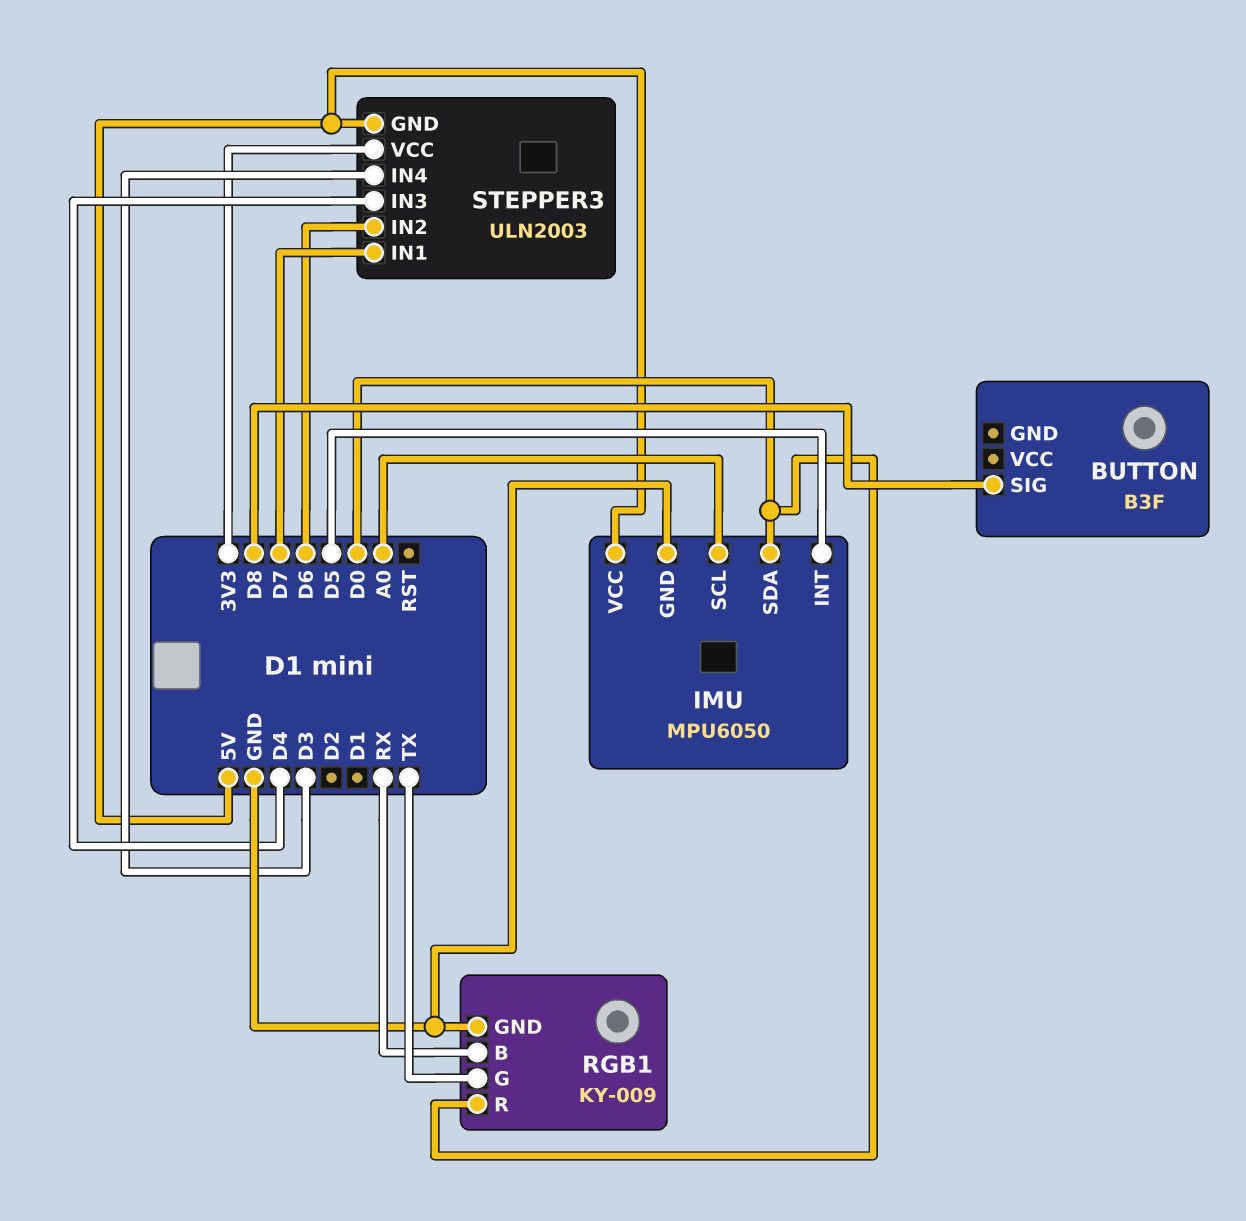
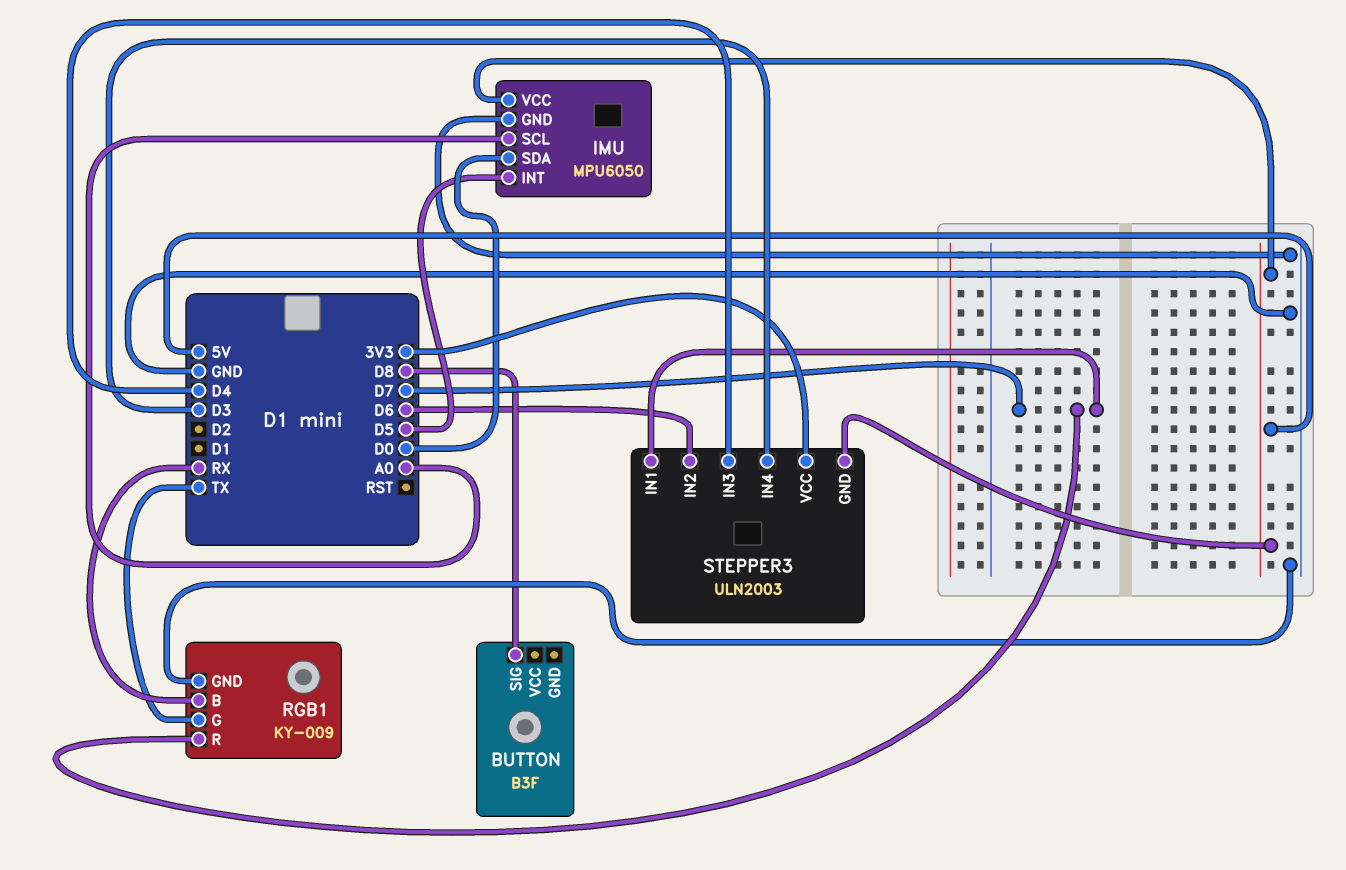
RGB1 pin R: D0 -> D7

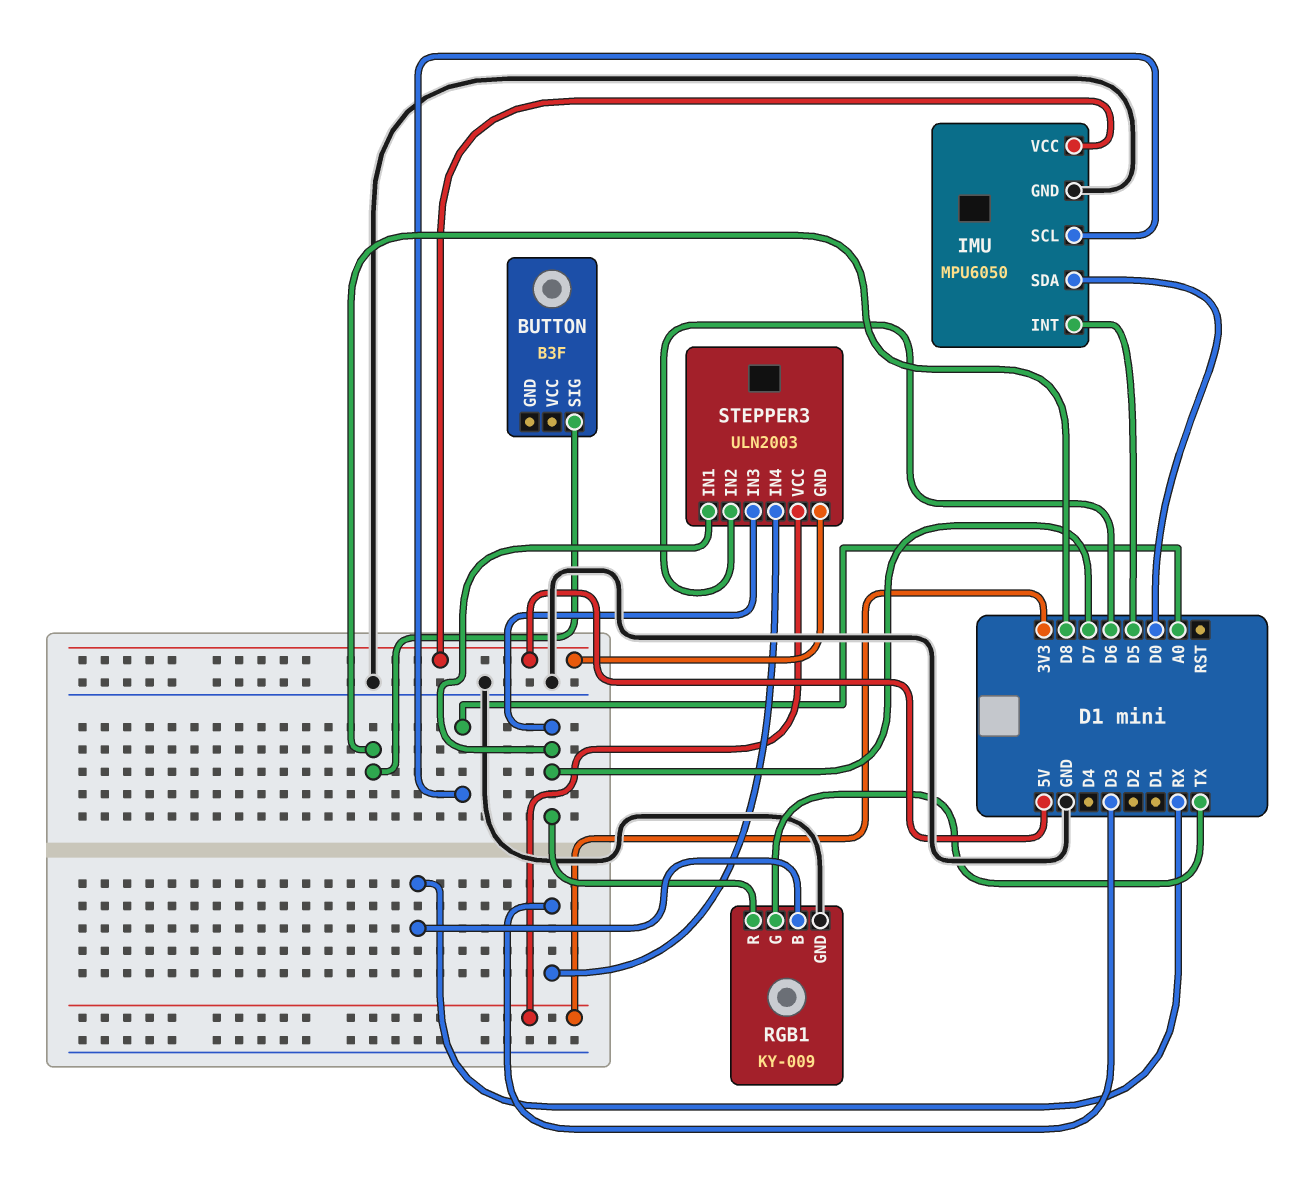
STEPPER3 pin IN3: D4 -> D7

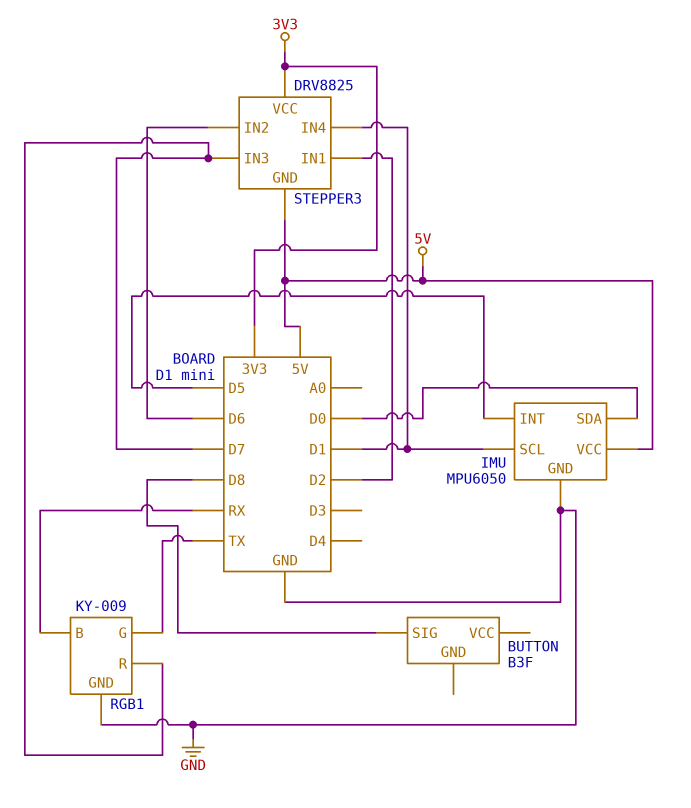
IMU pin SCL: A0 -> D1
STEPPER3: ULN2003 -> DRV8825
STEPPER3 pin IN1: D7 -> D2
STEPPER3 pin IN4: D3 -> D1

